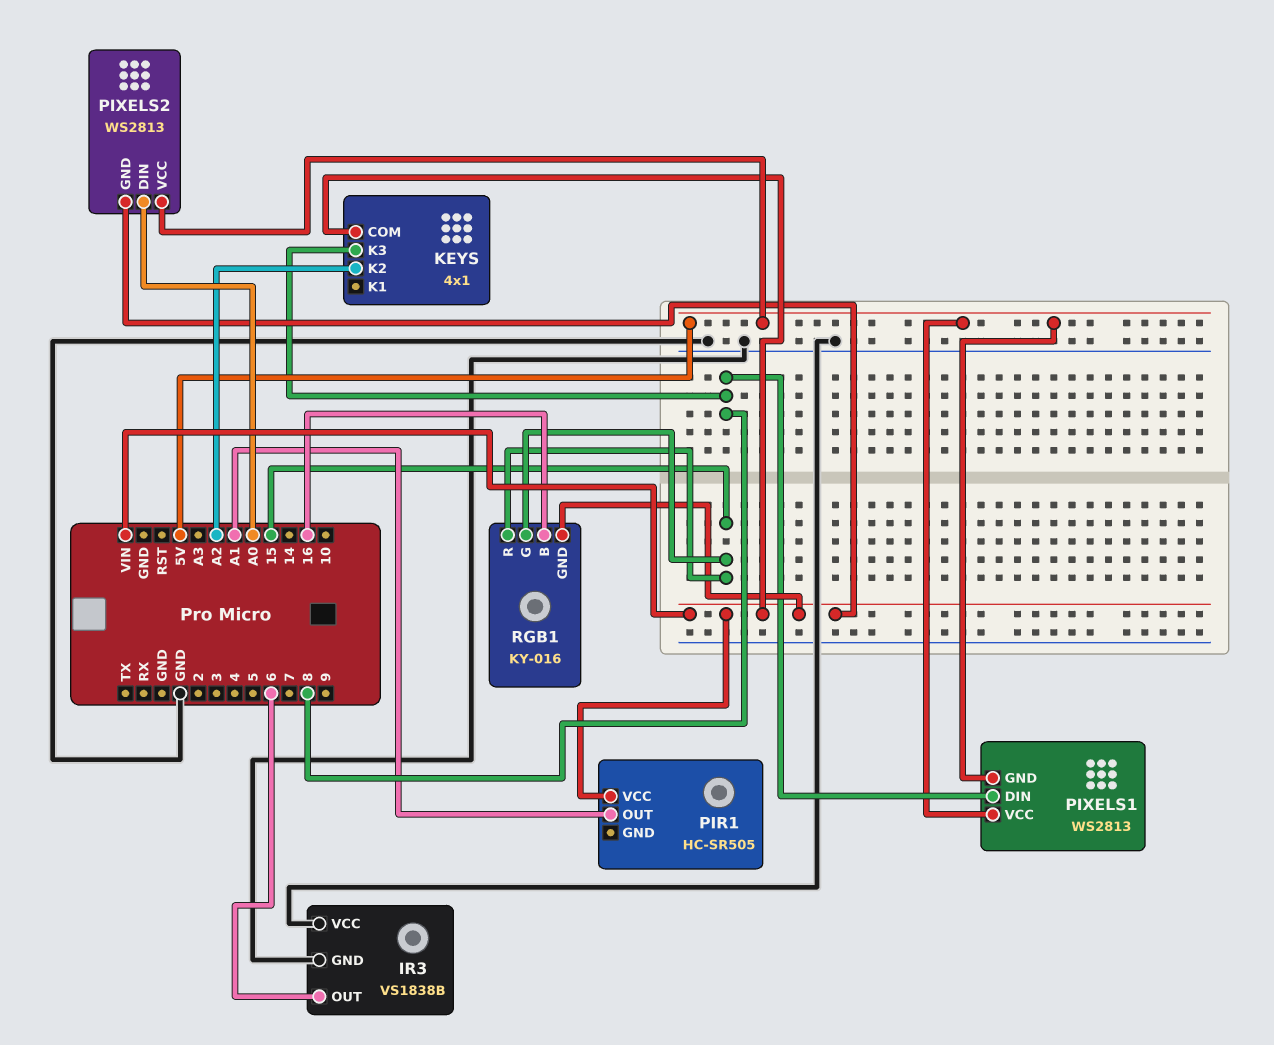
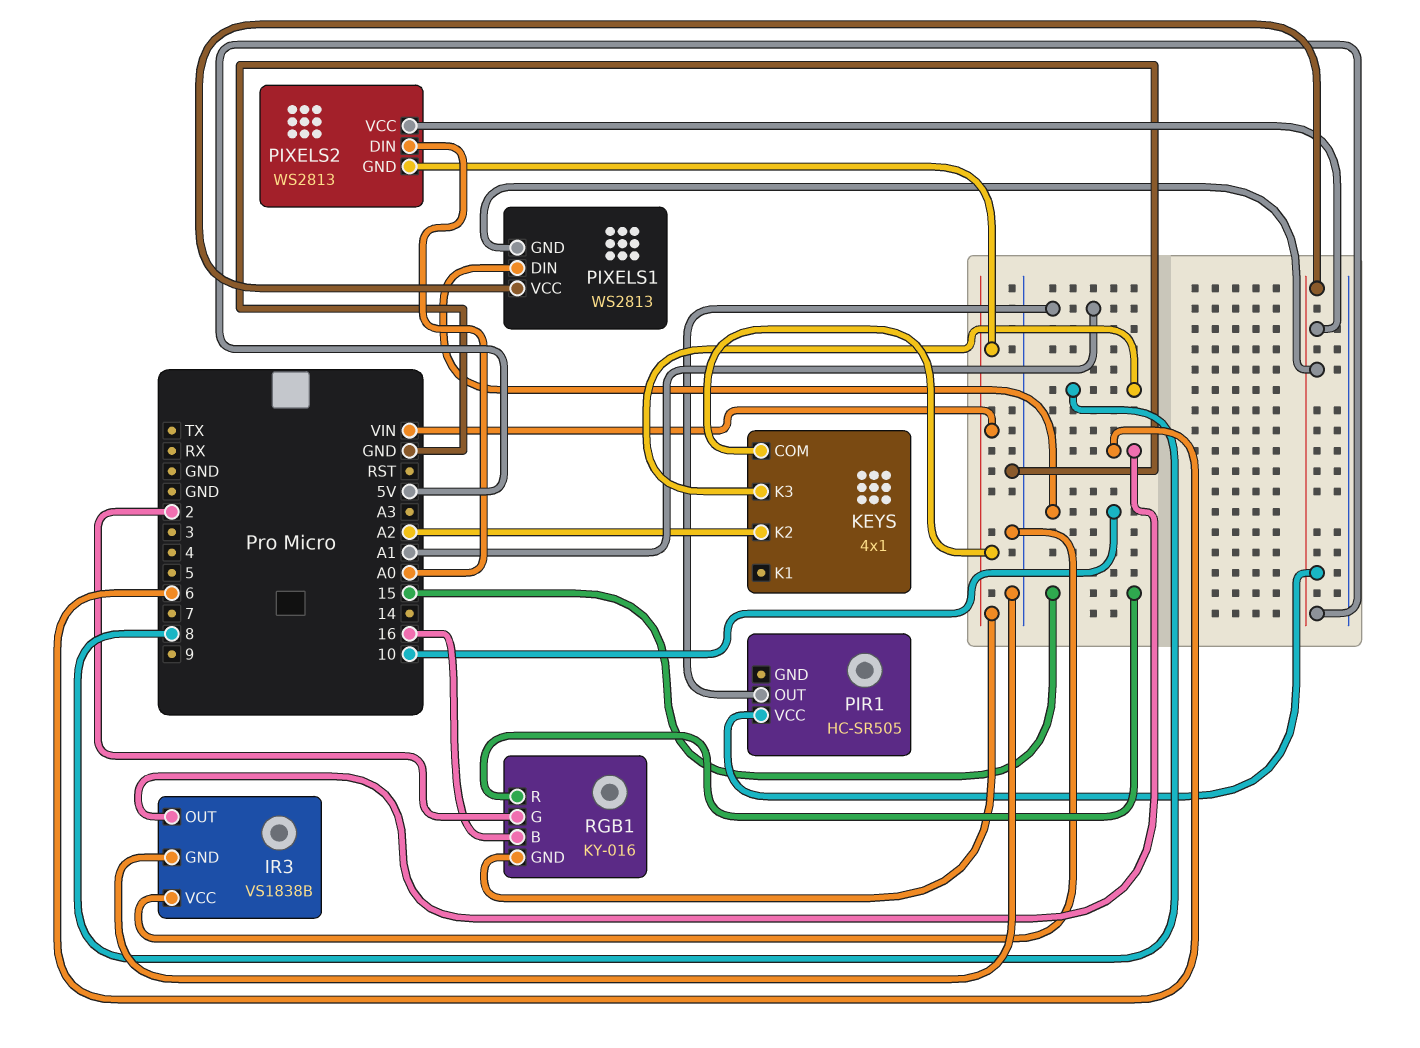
PIR1 pin VCC: VIN -> 5V
PIXELS1 pin DIN: 8 -> 10
RGB1 pin G: 15 -> 2

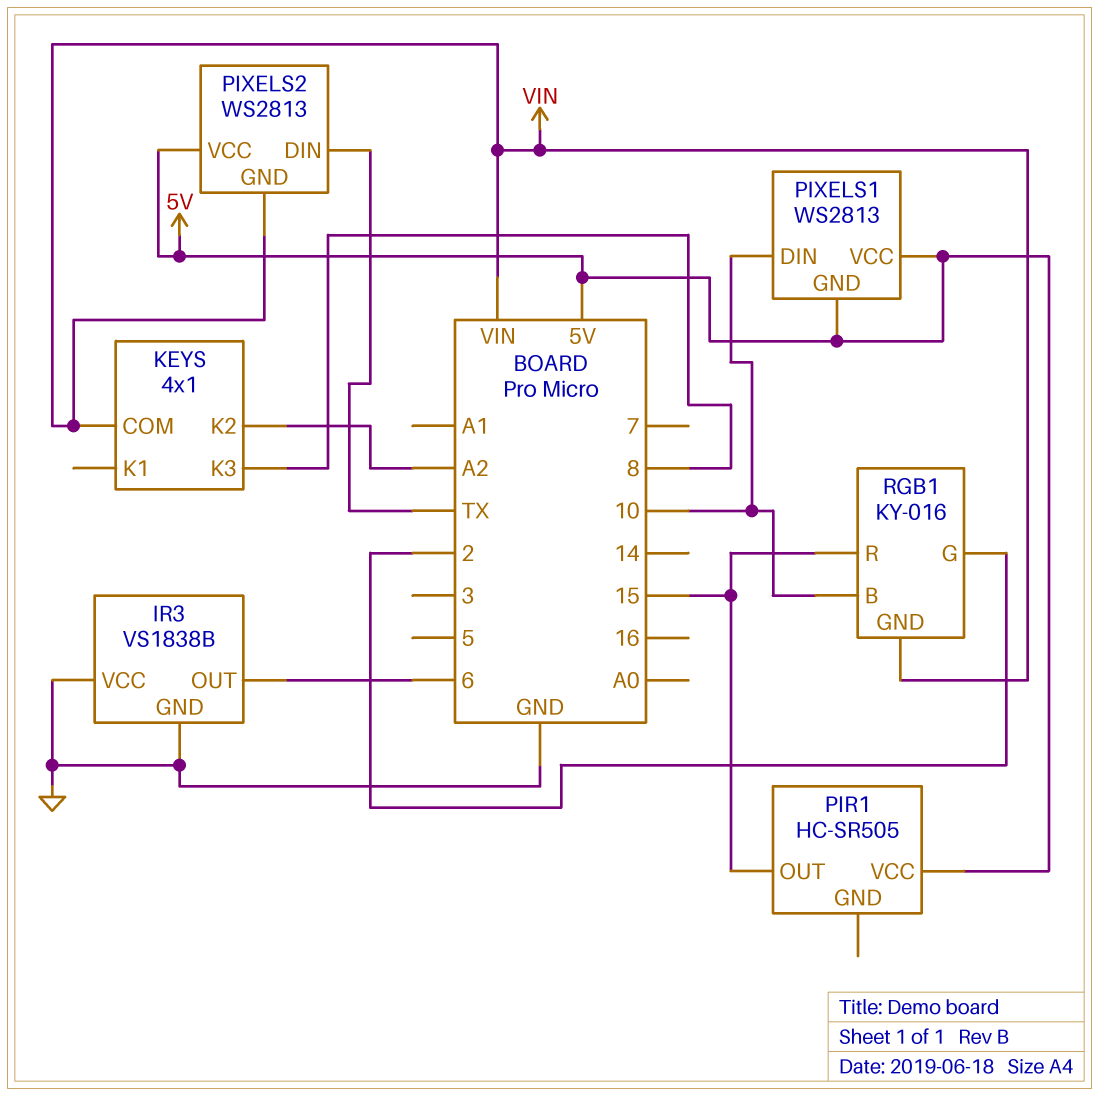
PIR1 pin OUT: A1 -> 15
PIXELS2 pin DIN: A0 -> TX
RGB1 pin B: 16 -> 10

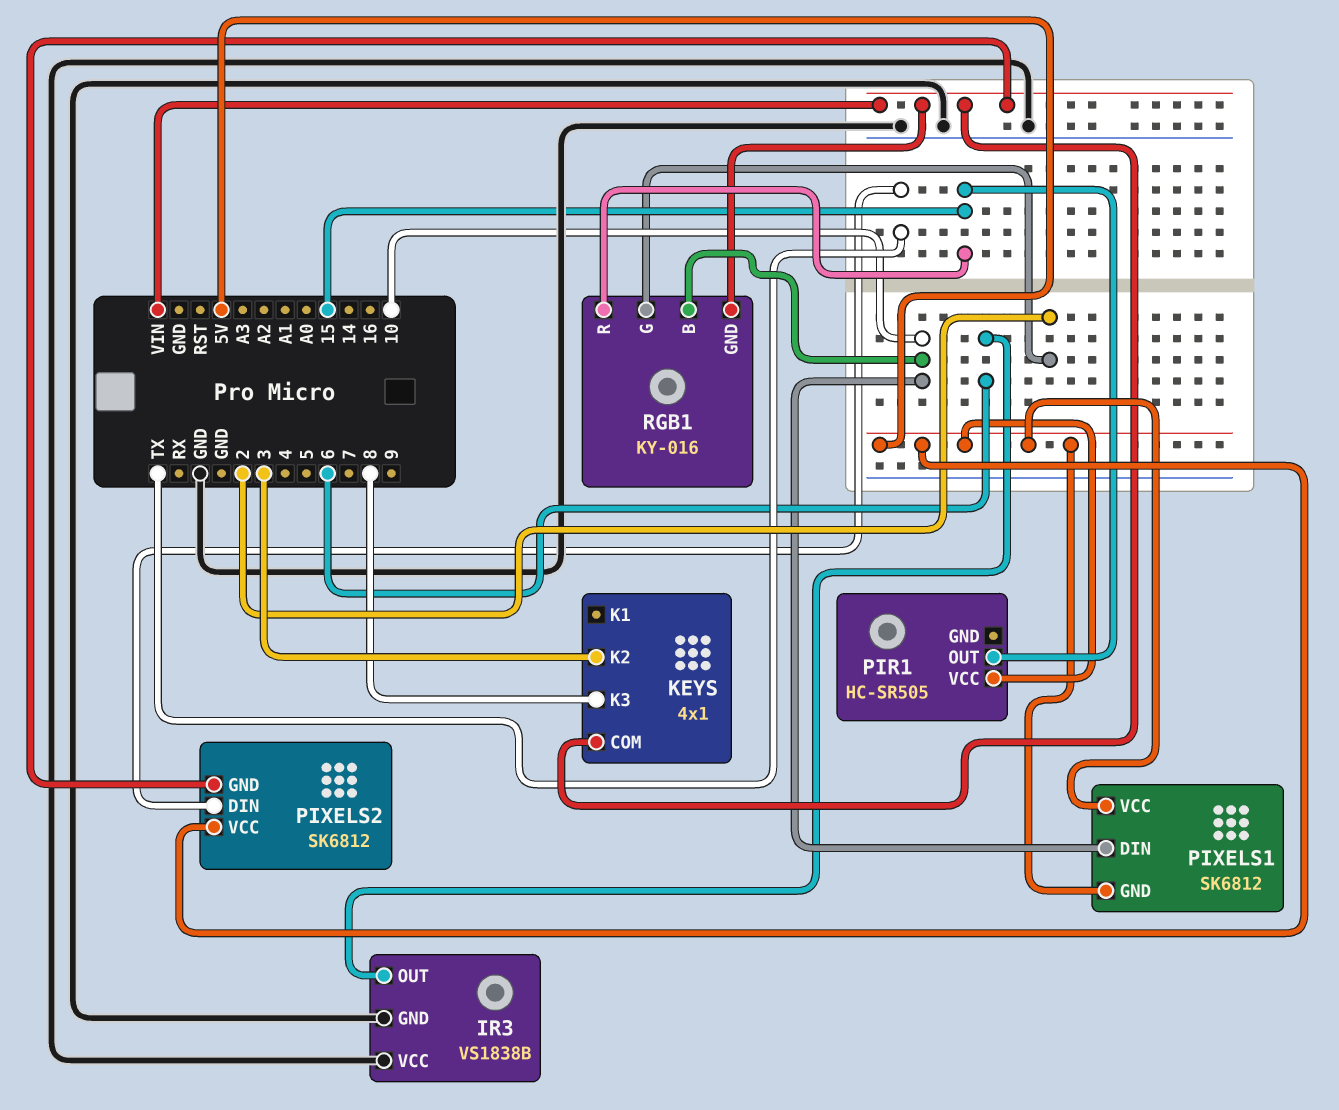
KEYS pin K2: A2 -> 3
PIXELS1: WS2813 -> SK6812
PIXELS2: WS2813 -> SK6812

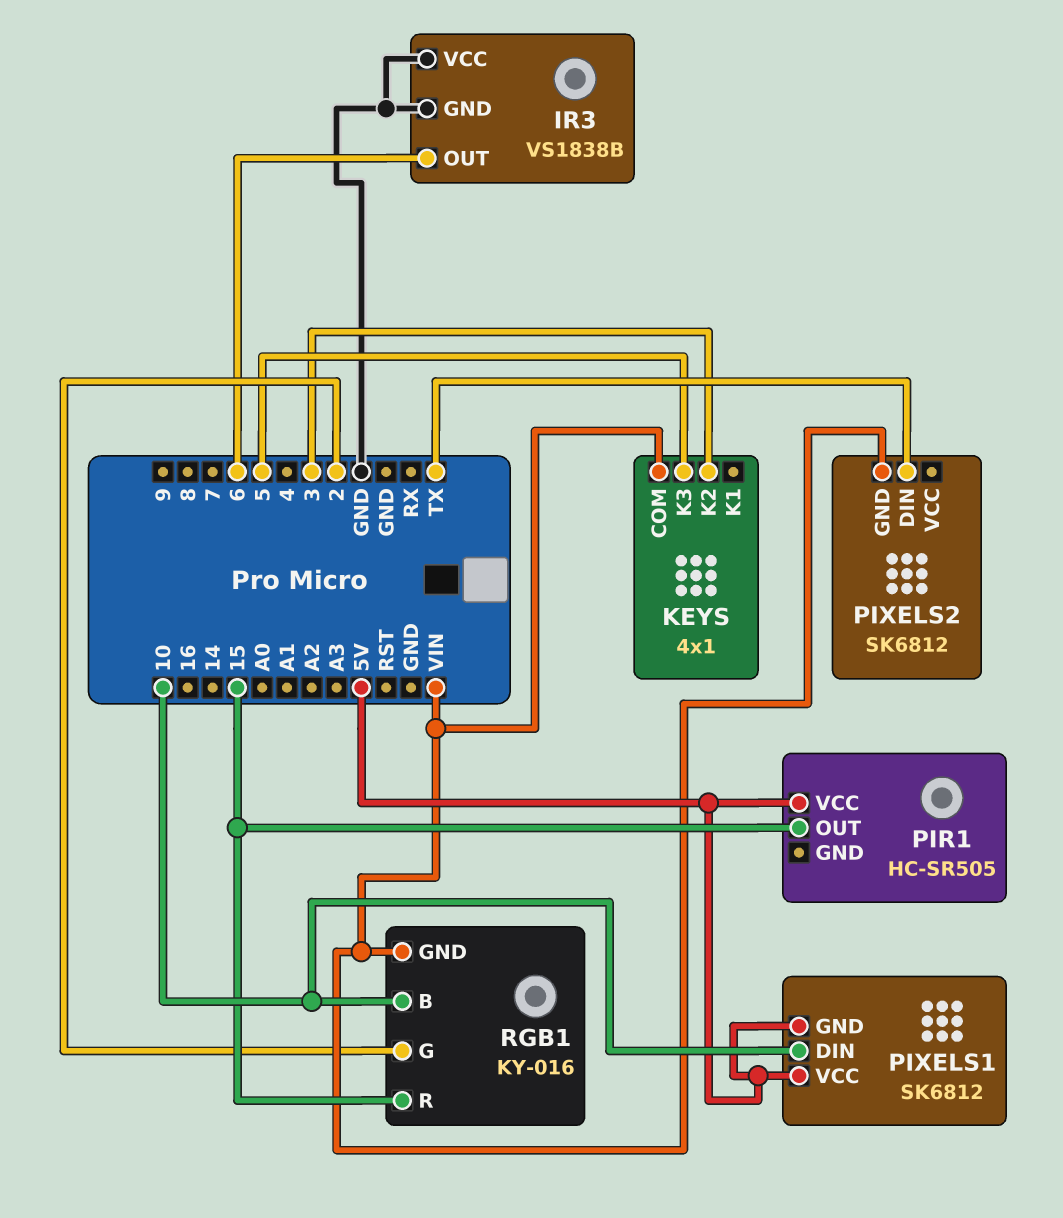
KEYS pin K3: 8 -> 5
PIXELS2 pin VCC: 5V -> none

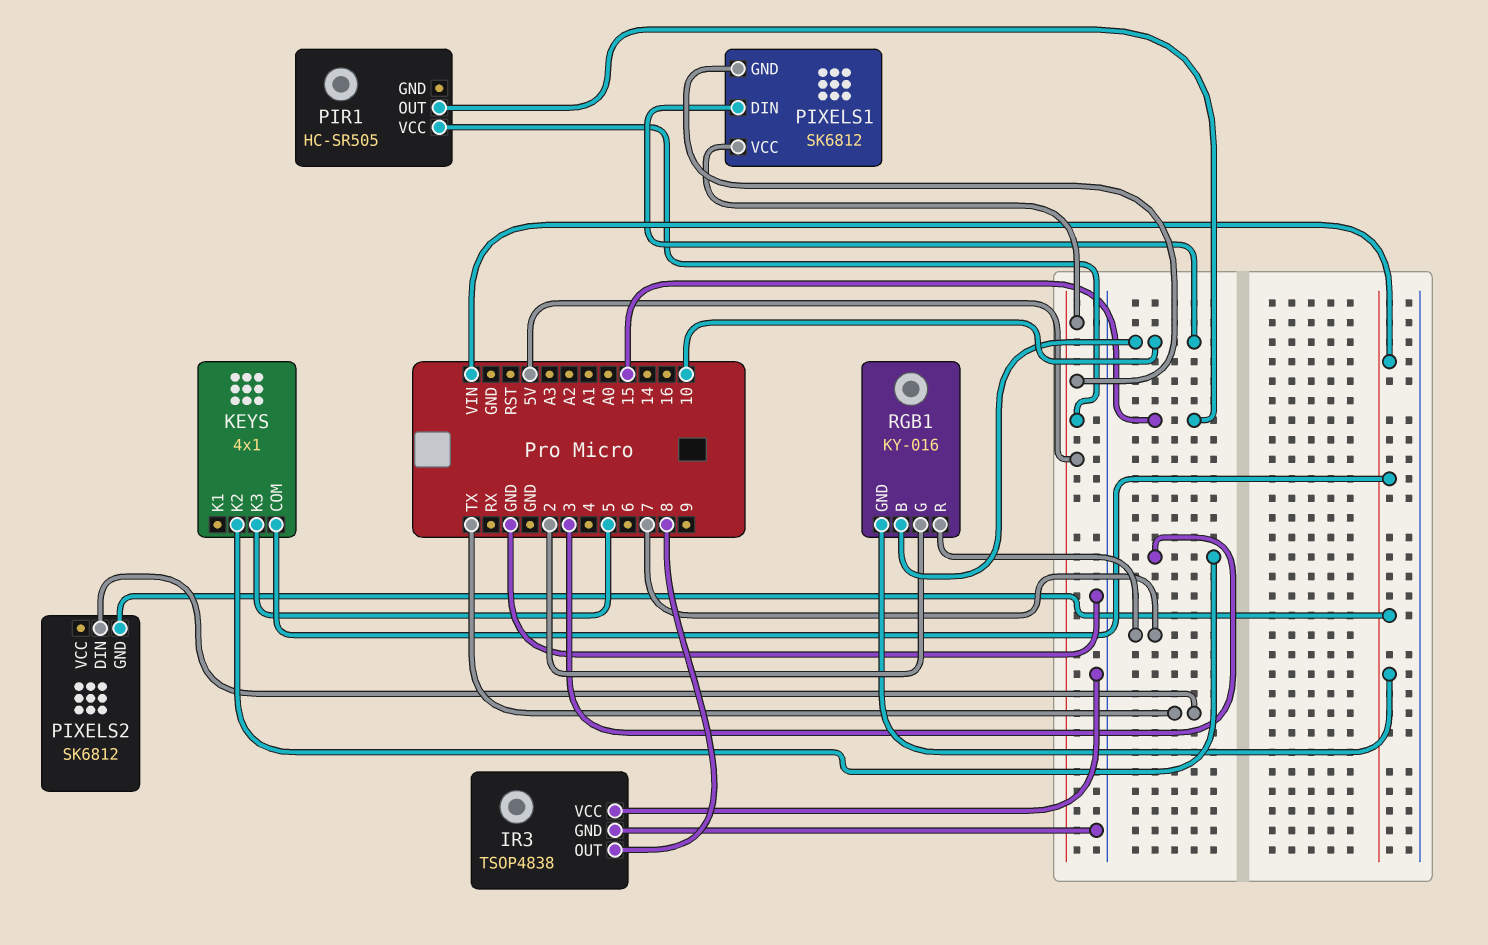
IR3: VS1838B -> TSOP4838
IR3 pin OUT: 6 -> 8
RGB1 pin R: 15 -> 7

